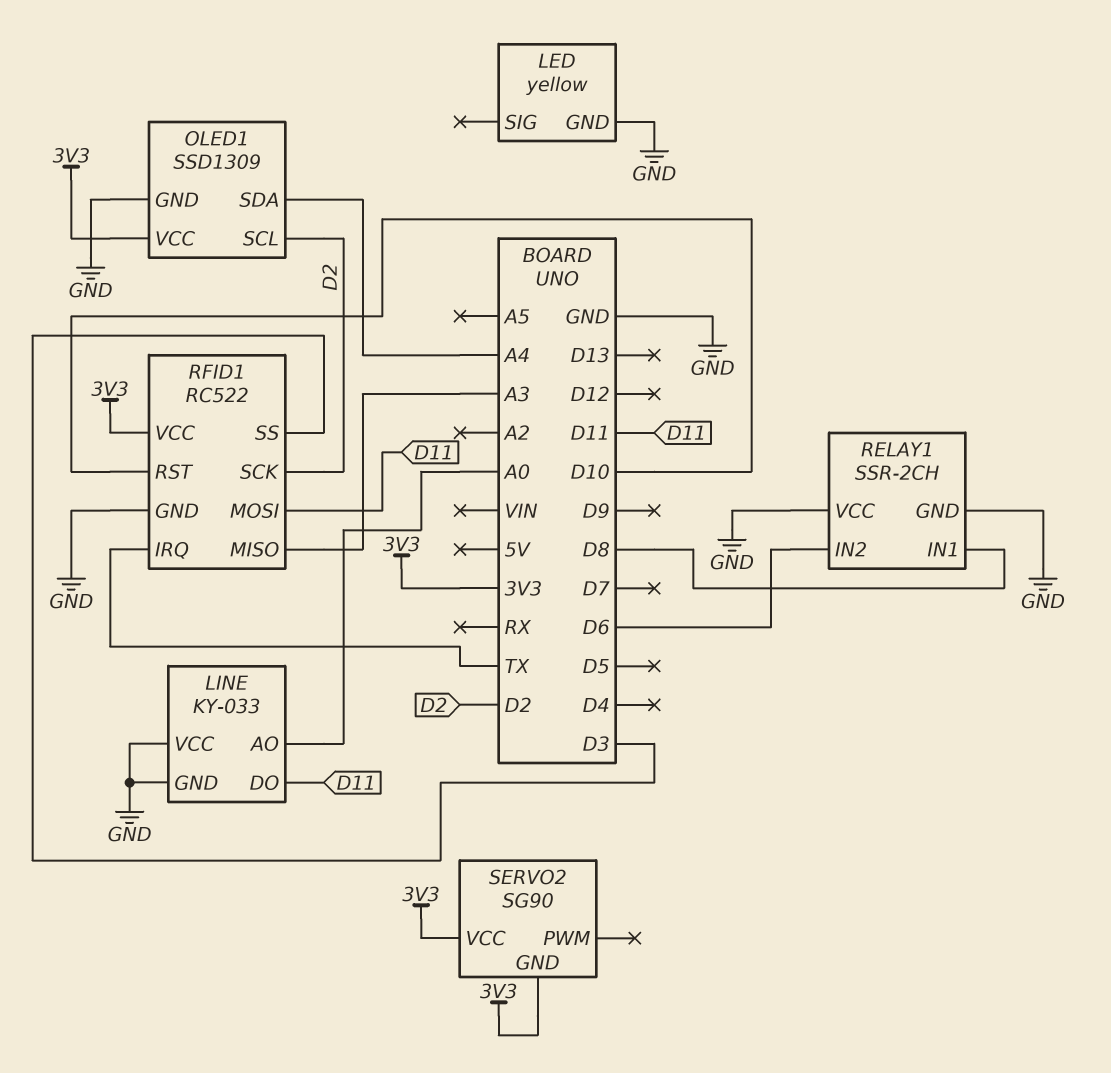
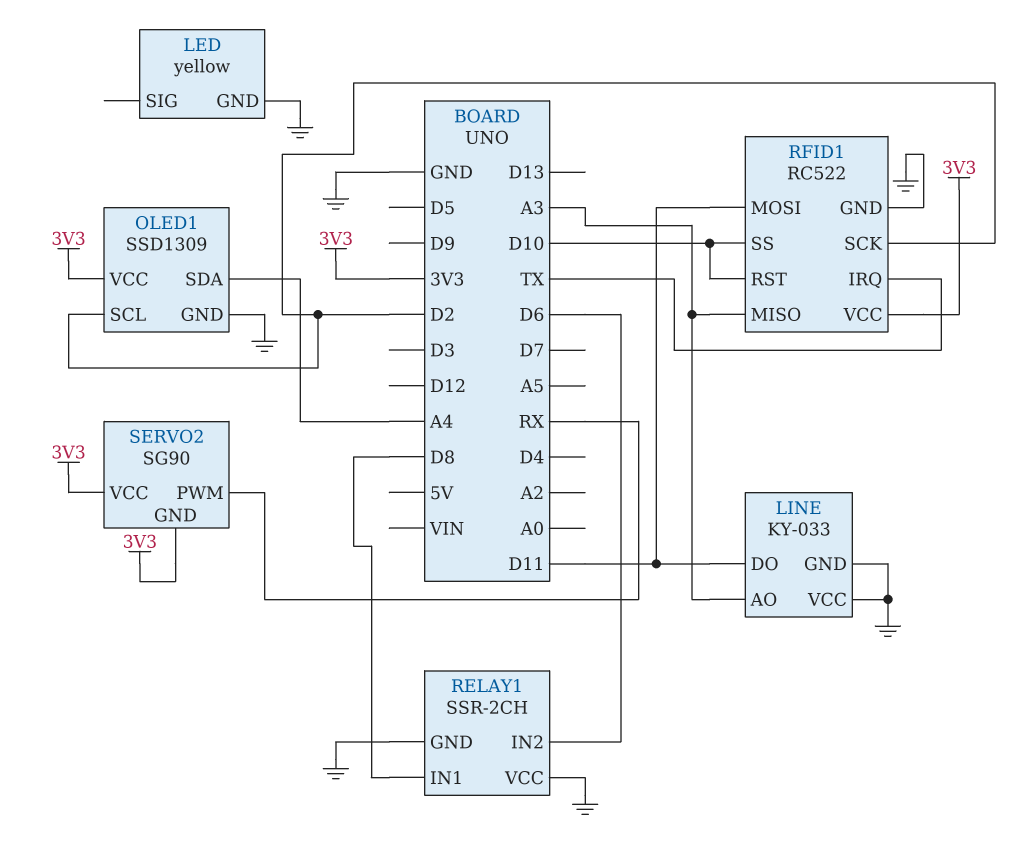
LINE pin AO: A0 -> A3
RFID1 pin SS: D3 -> D10
SERVO2 pin PWM: none -> RX

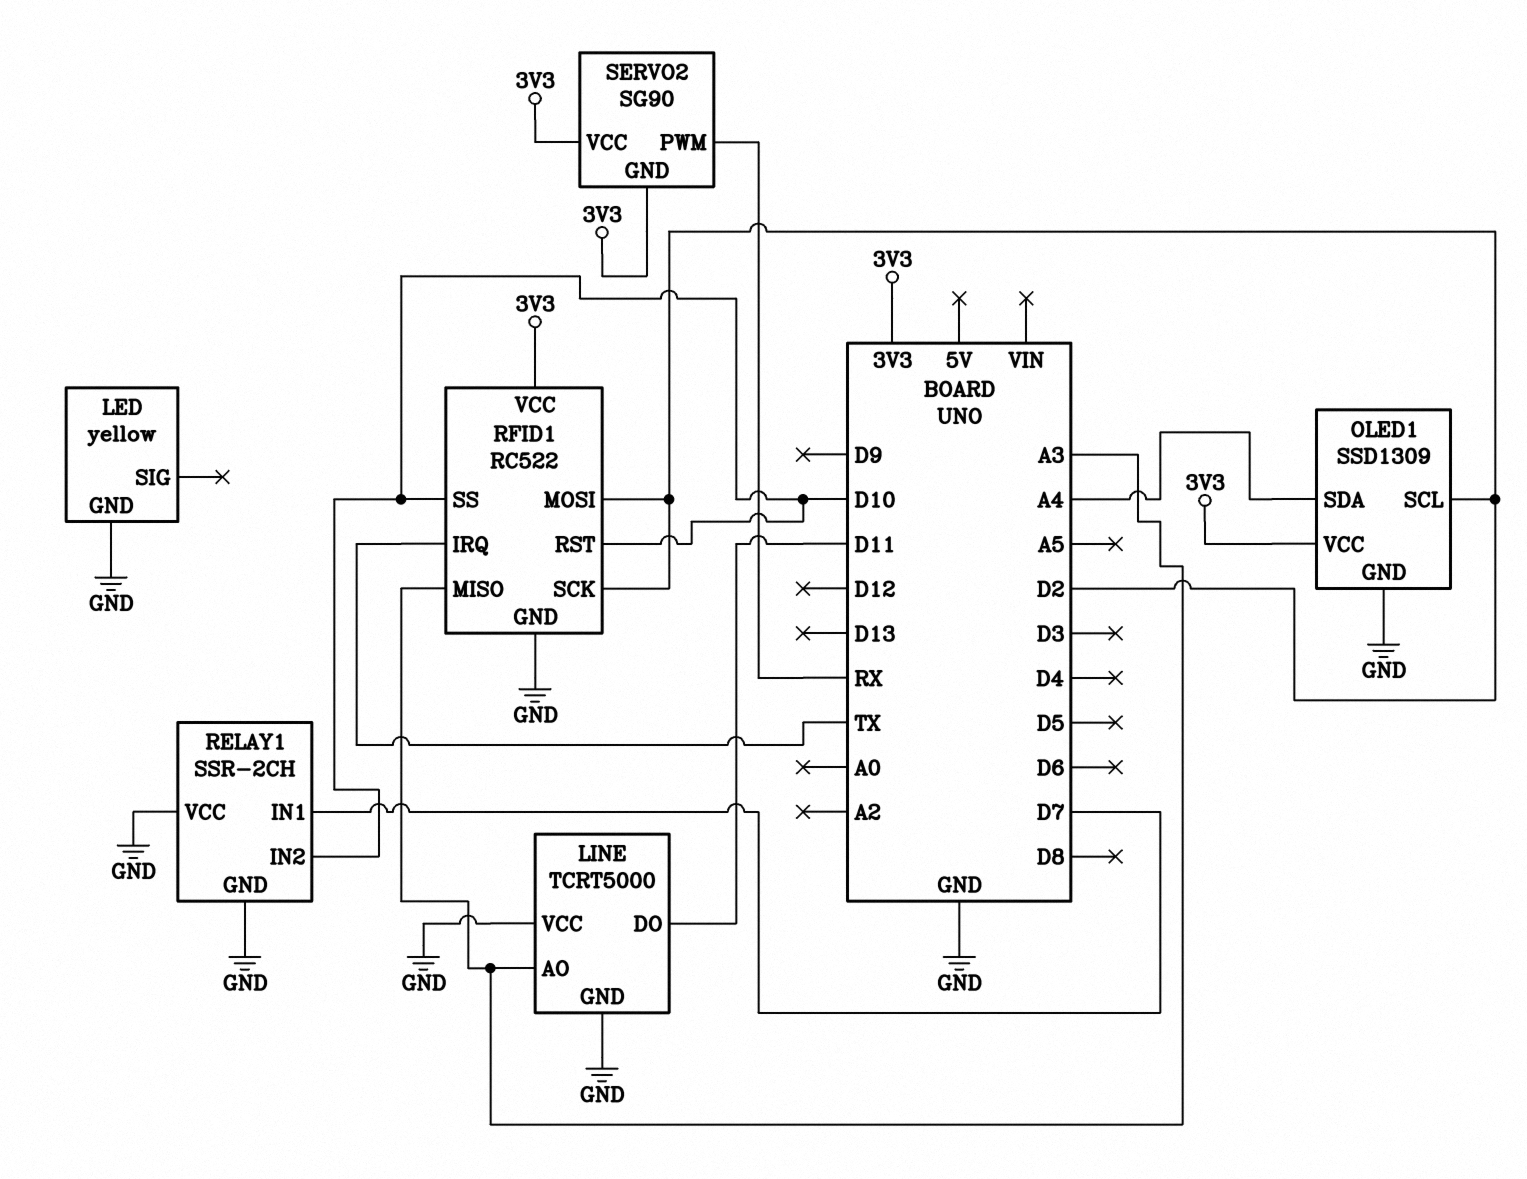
LINE: KY-033 -> TCRT5000
RELAY1 pin IN1: D8 -> D7
RELAY1 pin IN2: D6 -> D10
RFID1 pin MOSI: D11 -> D2

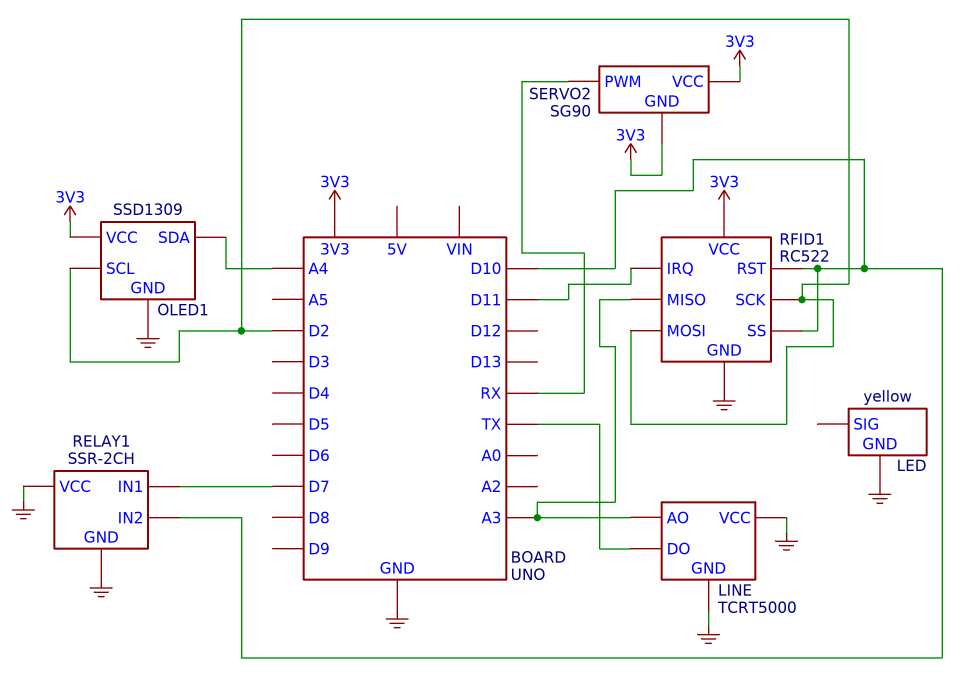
LINE pin DO: D11 -> TX
RFID1 pin IRQ: TX -> D11

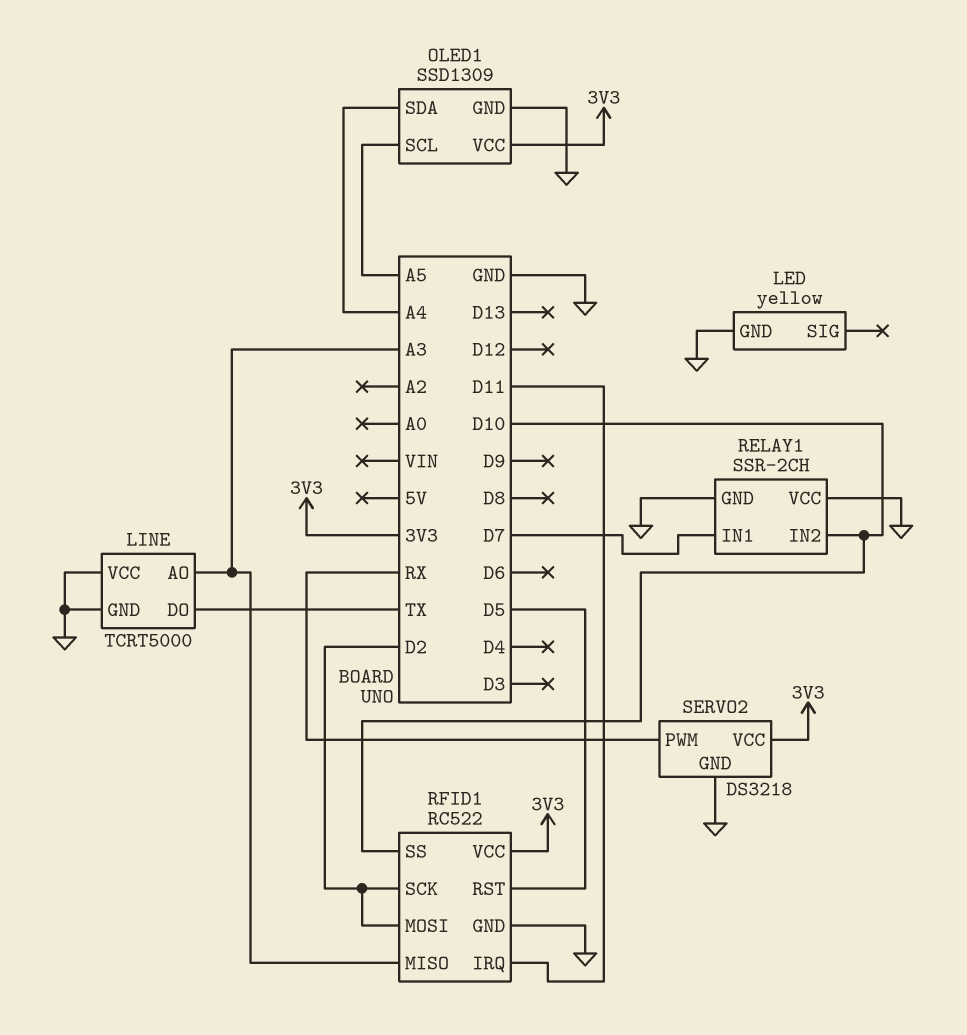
OLED1 pin SCL: D2 -> A5
RFID1 pin RST: D10 -> D5
SERVO2: SG90 -> DS3218
SERVO2 pin GND: 3V3 -> GND

